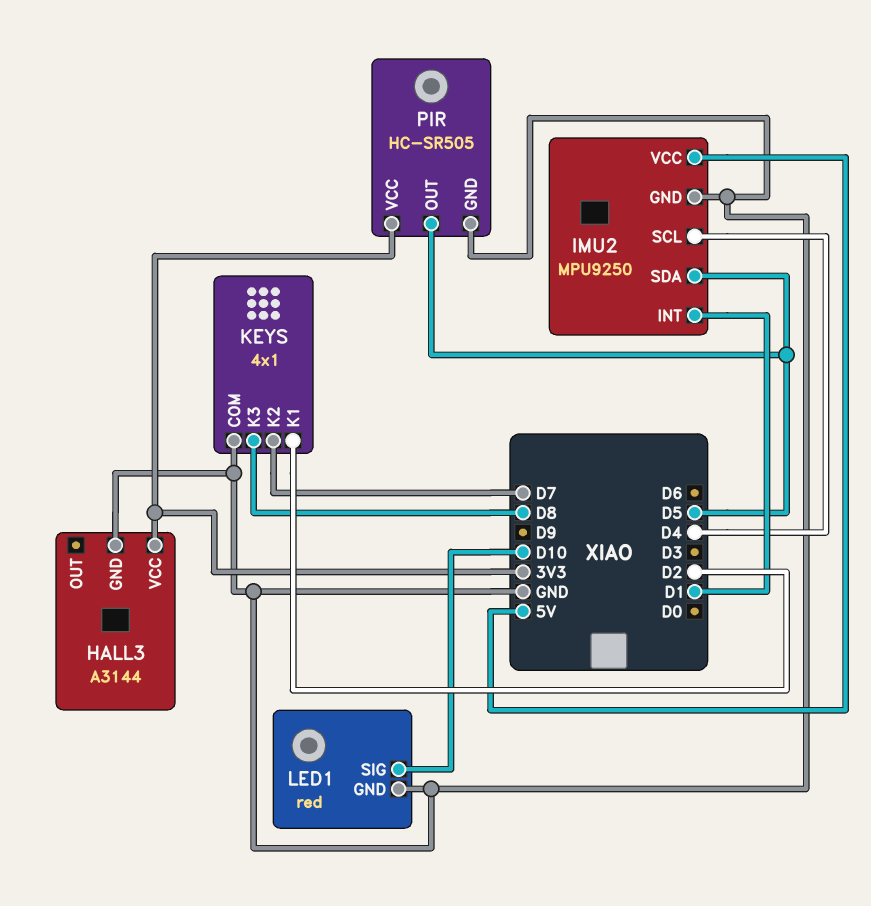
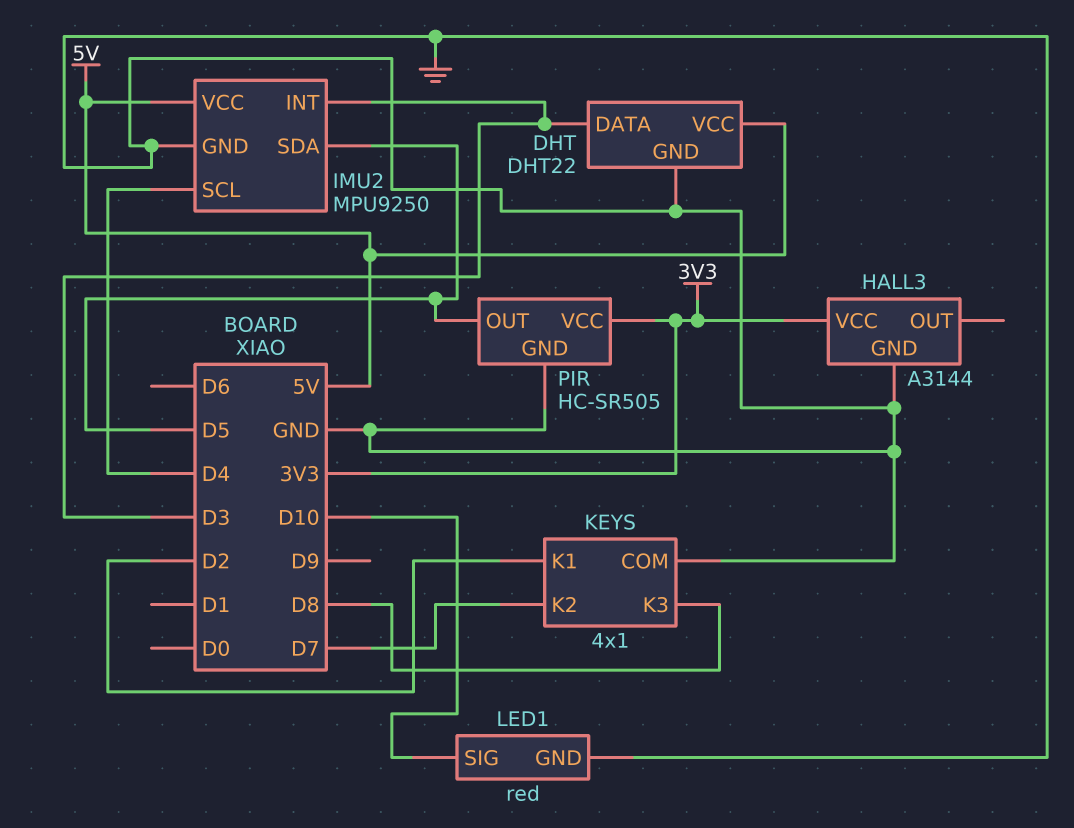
DHT: none -> DHT22
DHT pin DATA: none -> D3
DHT pin GND: none -> GND
DHT pin VCC: none -> 5V
IMU2 pin INT: D1 -> D3

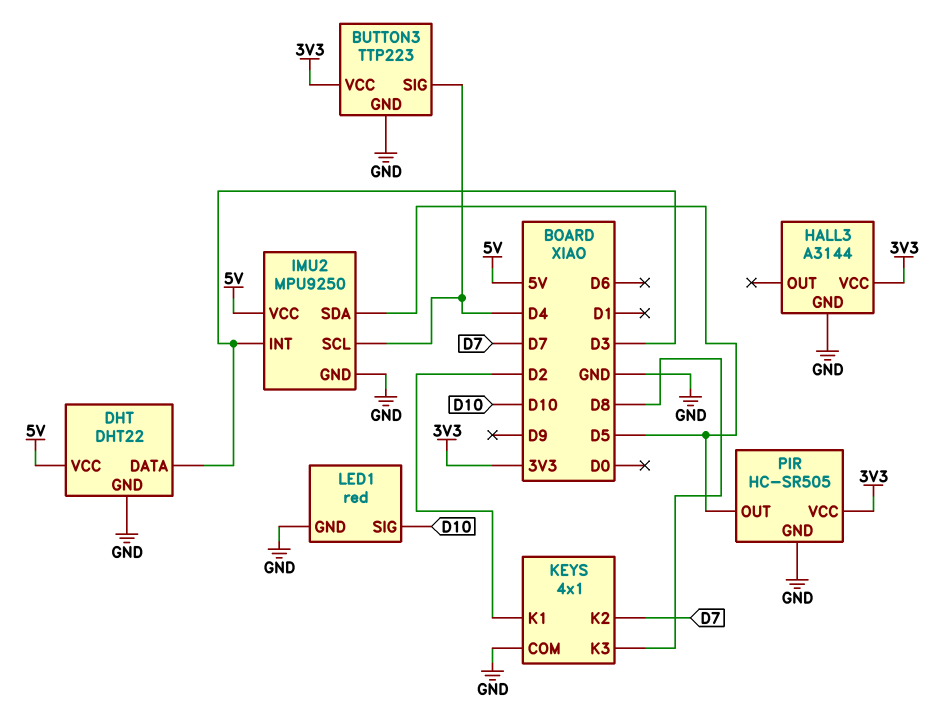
BUTTON3: none -> TTP223
BUTTON3 pin GND: none -> GND
BUTTON3 pin SIG: none -> D4
BUTTON3 pin VCC: none -> 3V3

